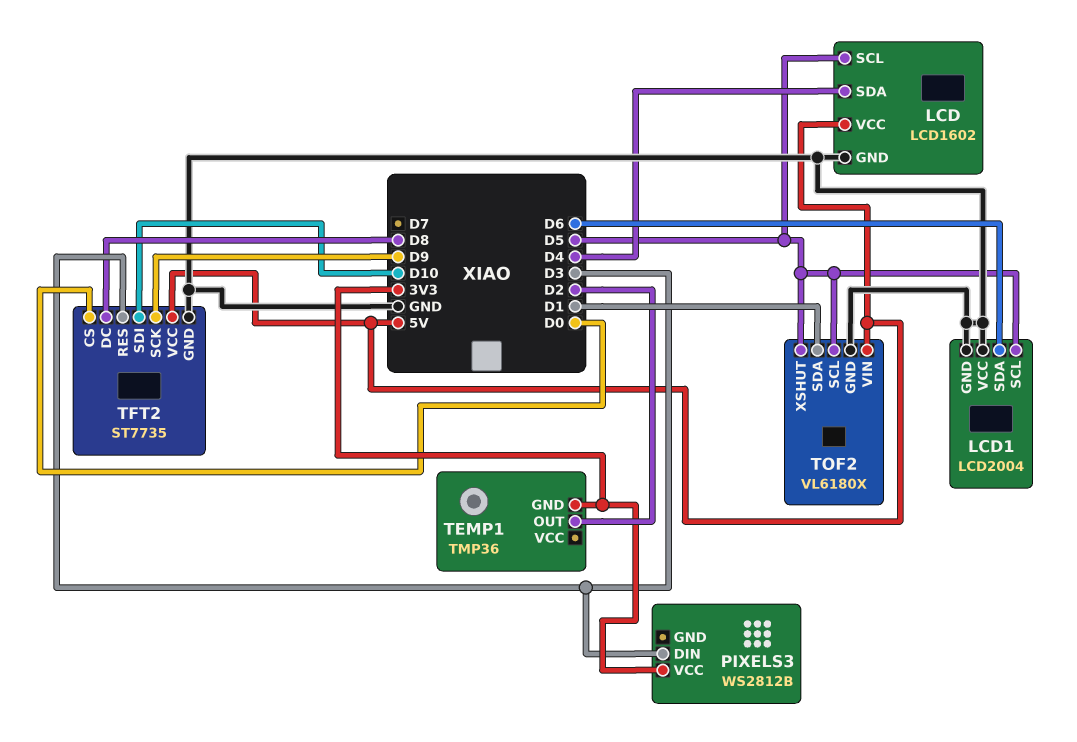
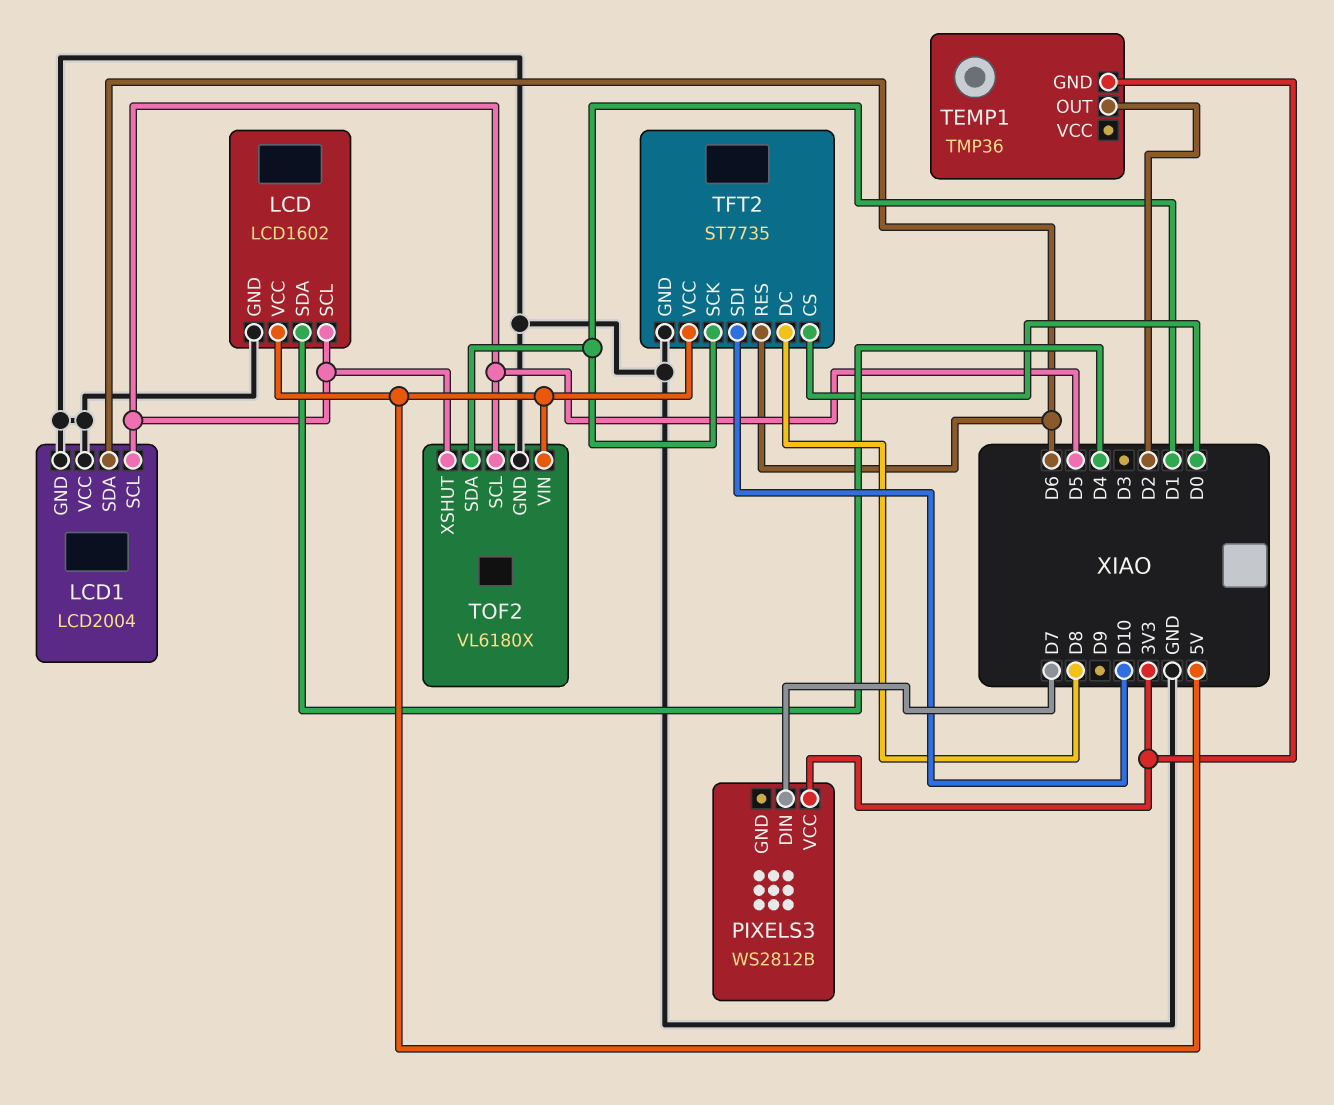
PIXELS3 pin DIN: D3 -> D7
TFT2 pin RES: D3 -> D6
TFT2 pin SCK: D9 -> D1

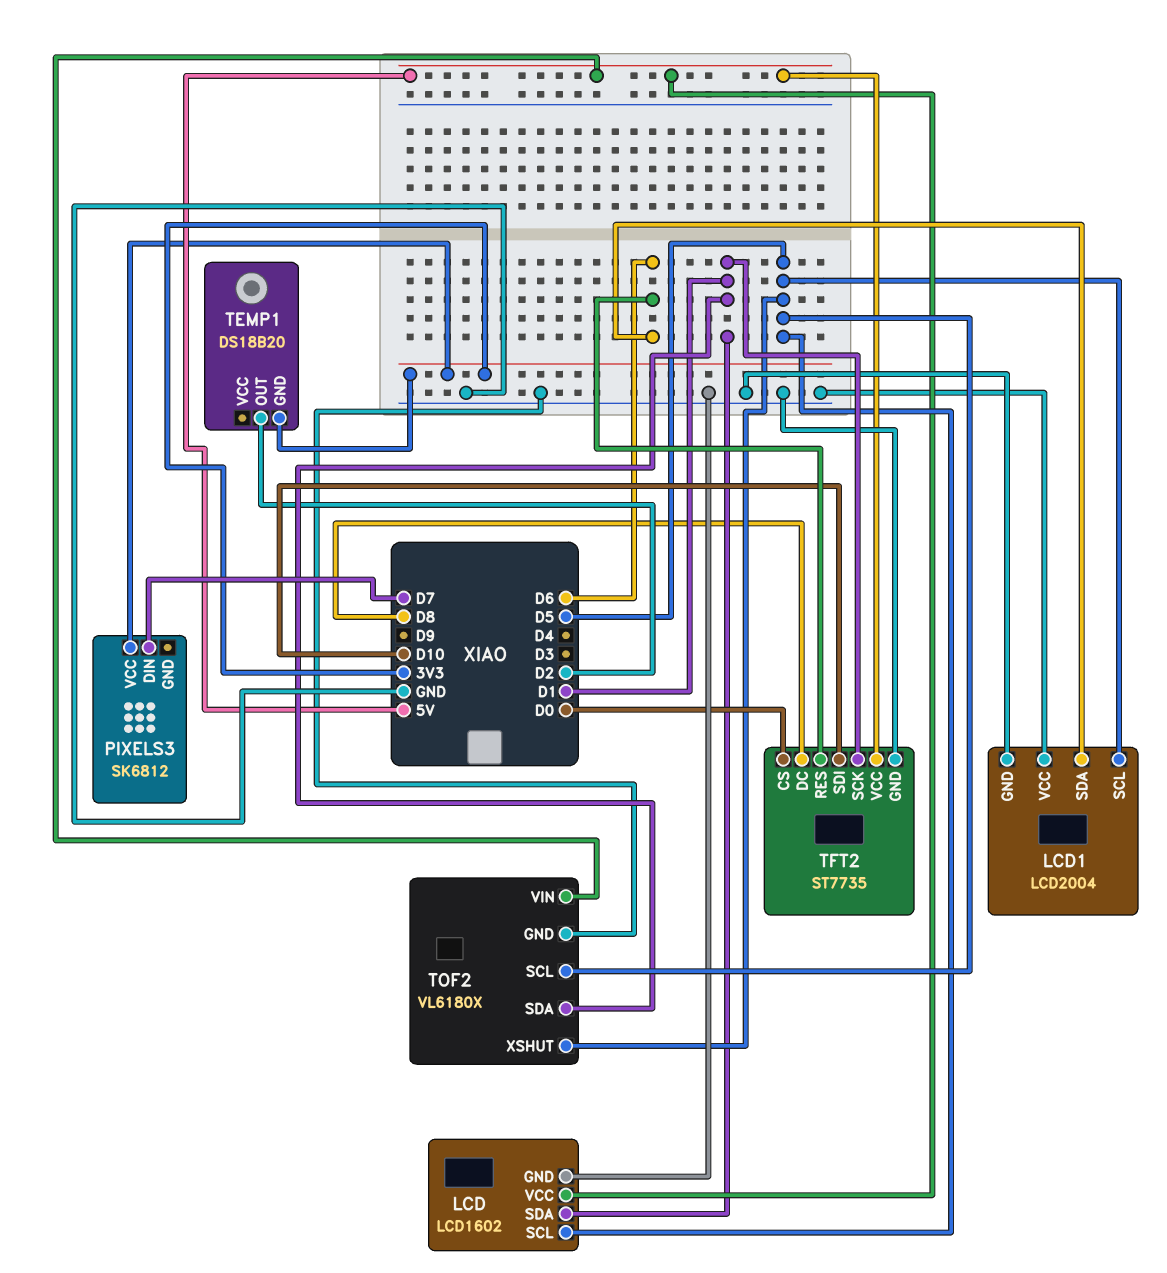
LCD pin SDA: D4 -> D1
PIXELS3: WS2812B -> SK6812
TEMP1: TMP36 -> DS18B20

